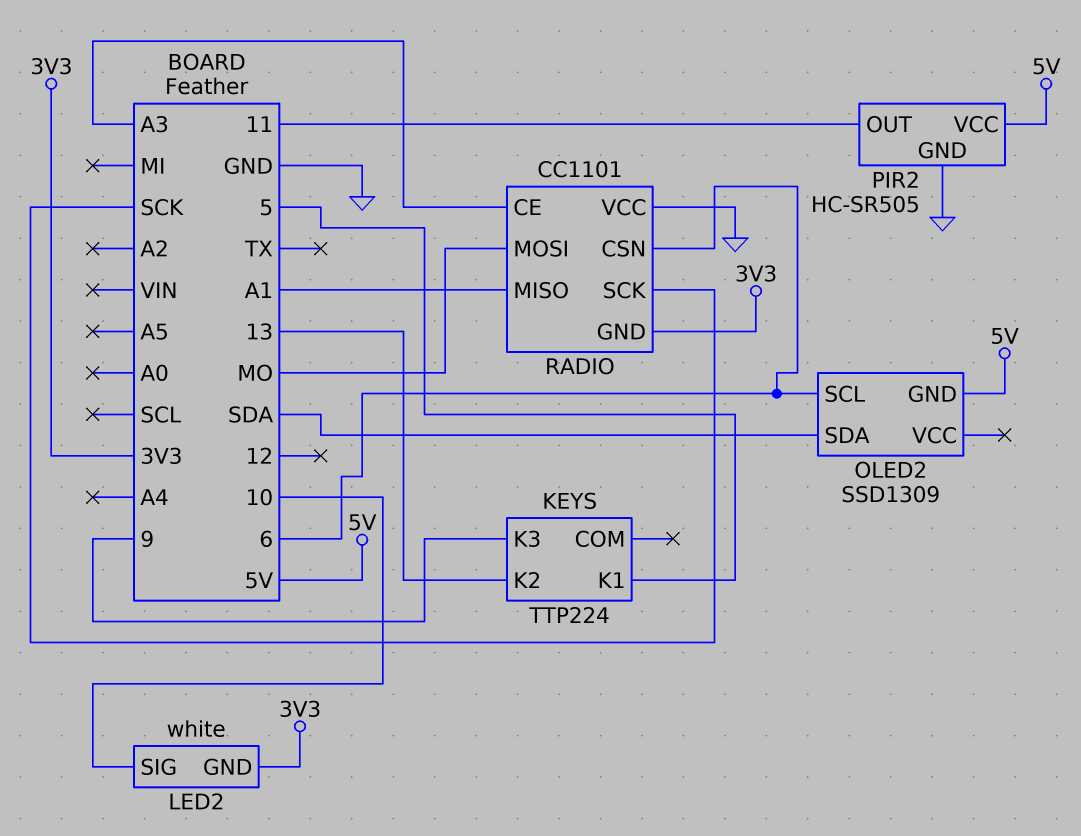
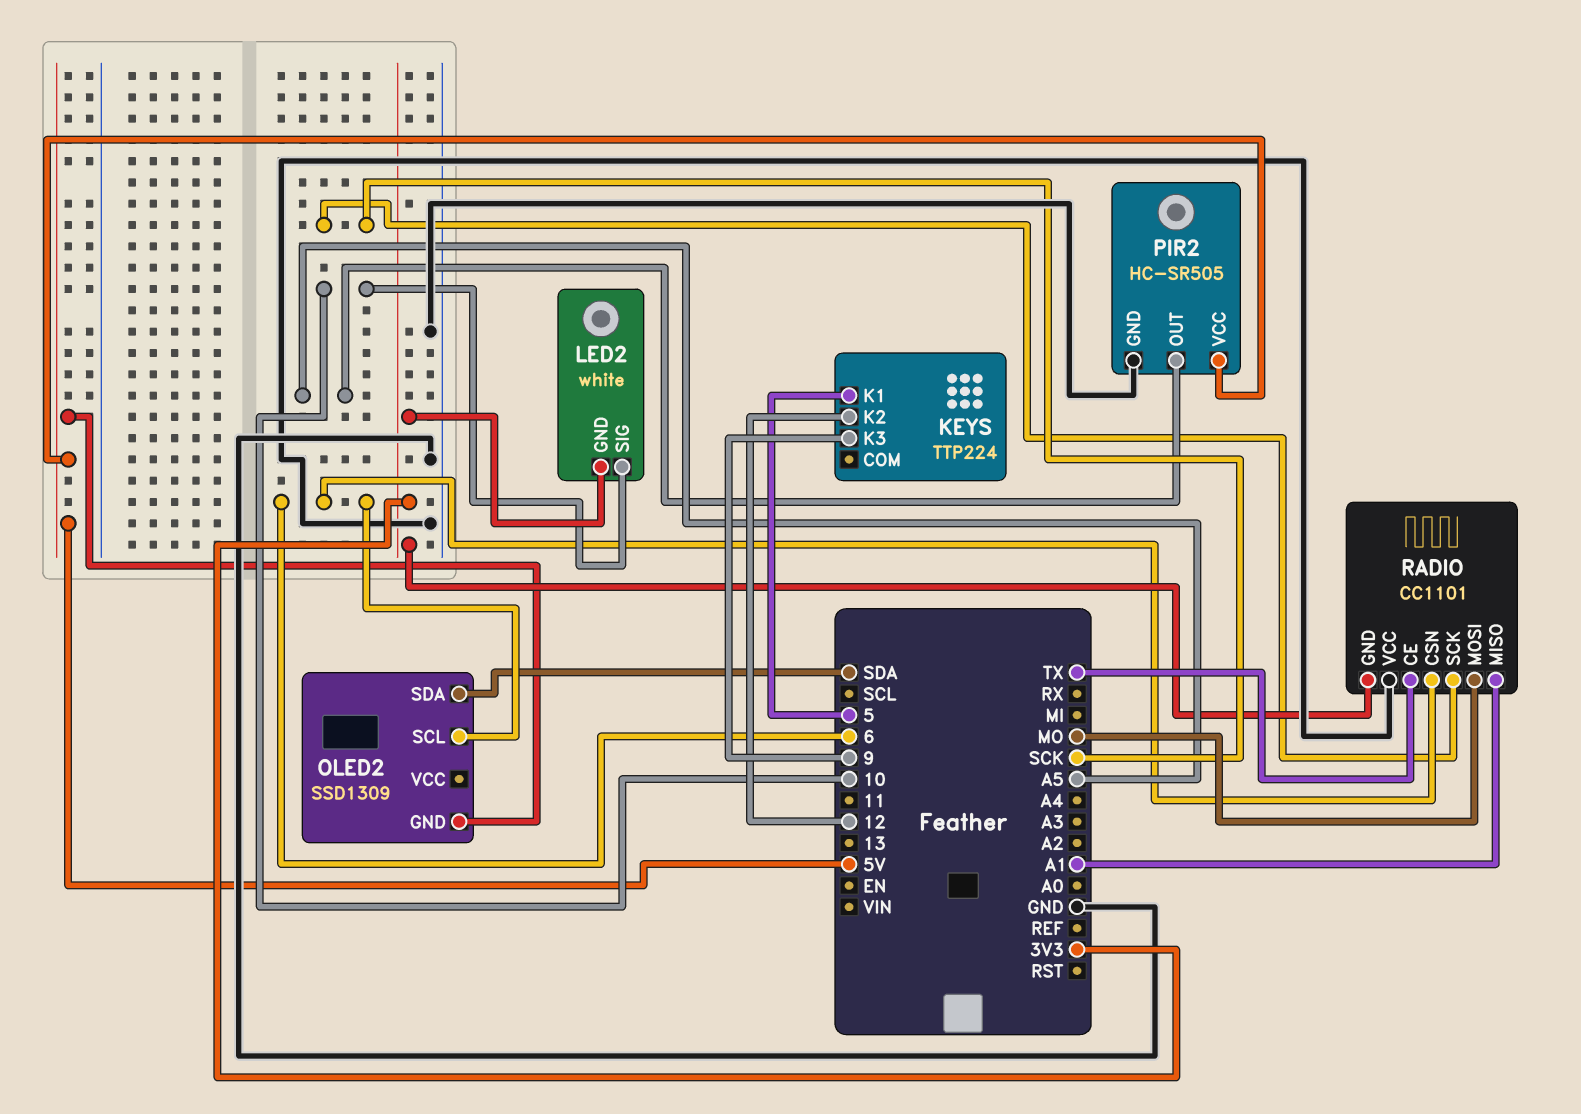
KEYS pin K2: 13 -> 12
PIR2 pin OUT: 11 -> A5
RADIO pin CE: A3 -> TX

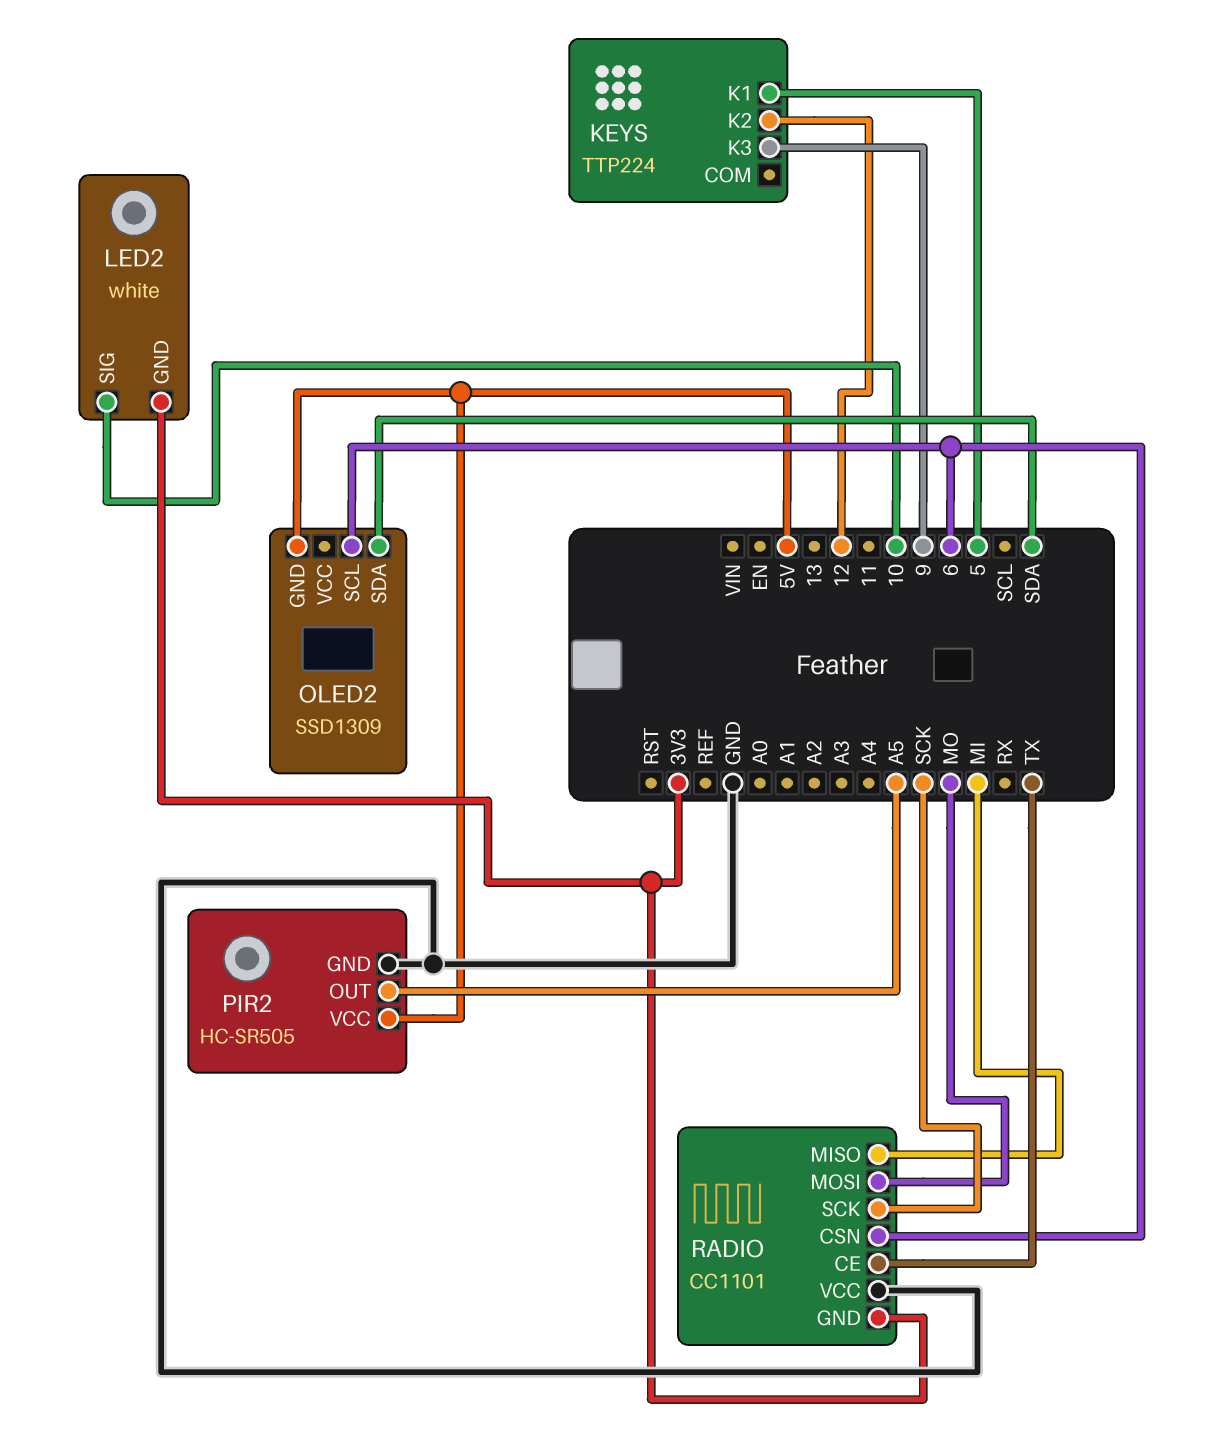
RADIO pin MISO: A1 -> MI

